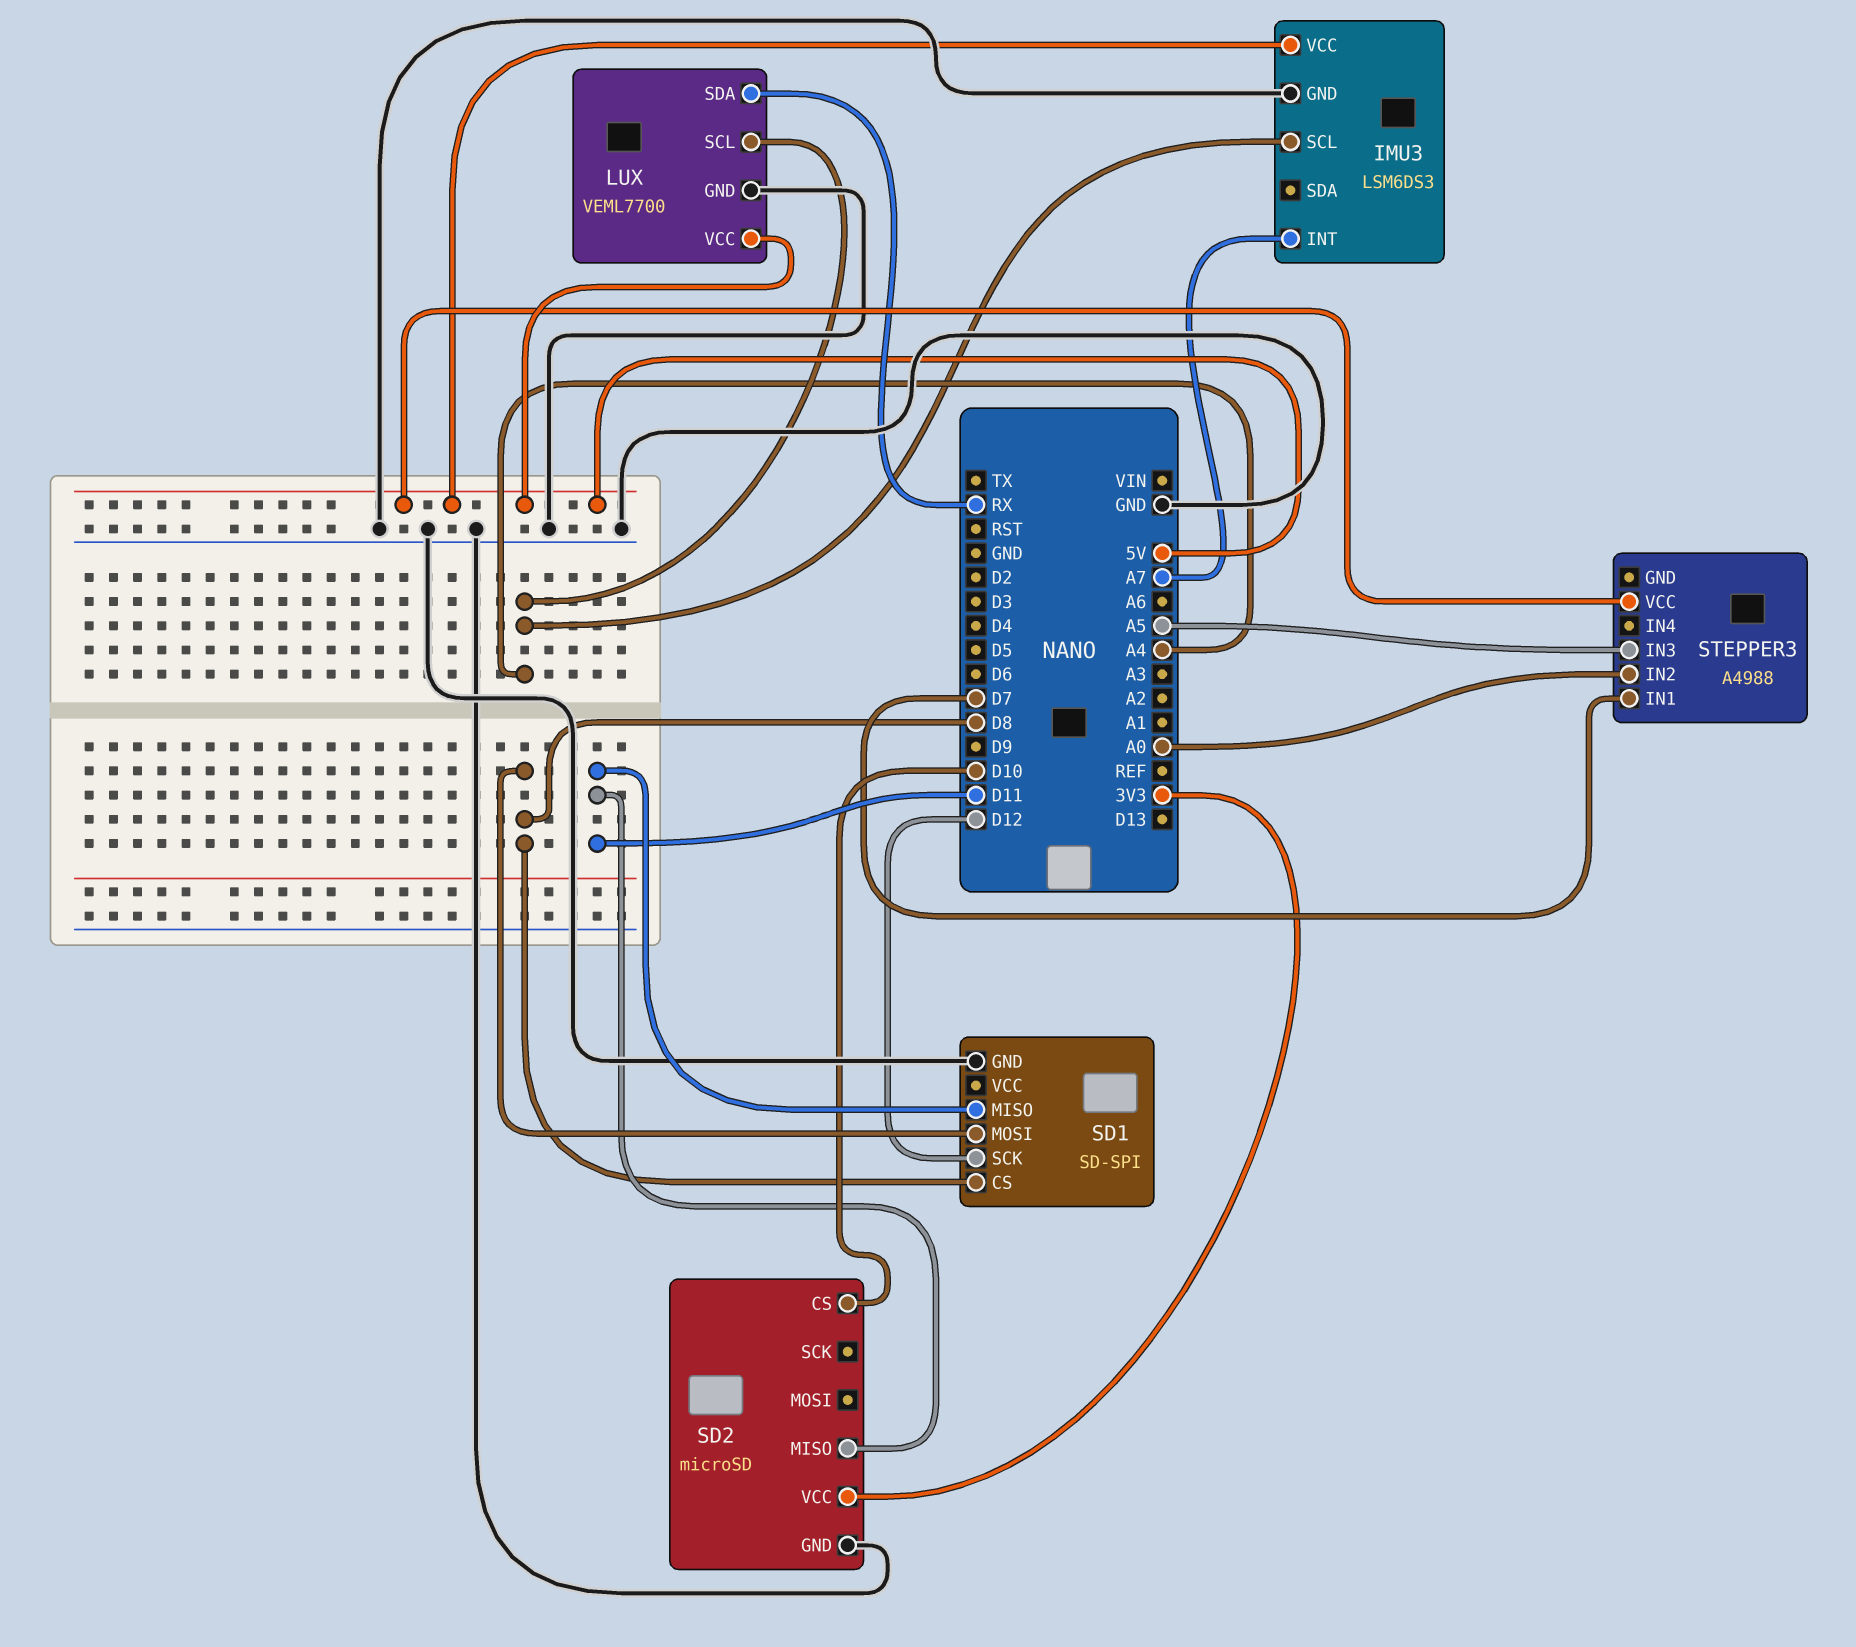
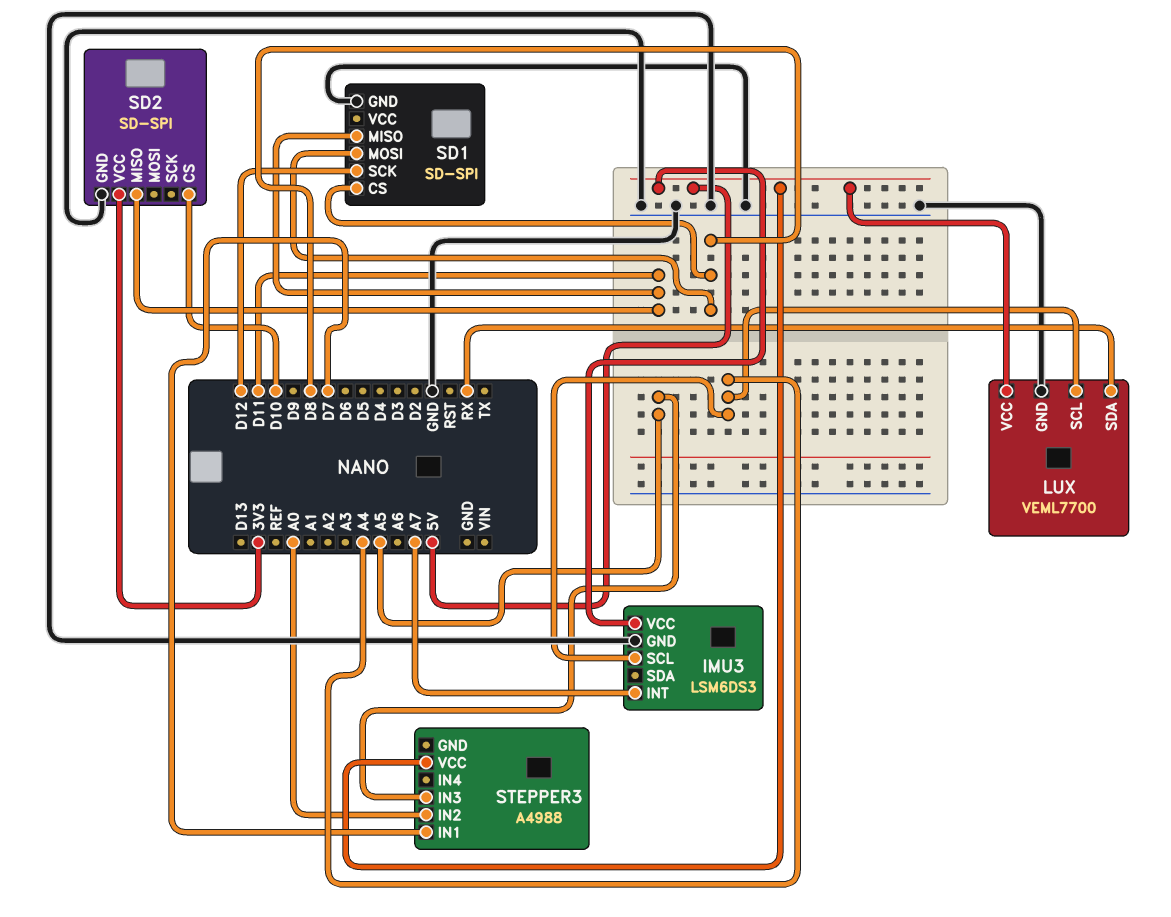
SD2: microSD -> SD-SPI

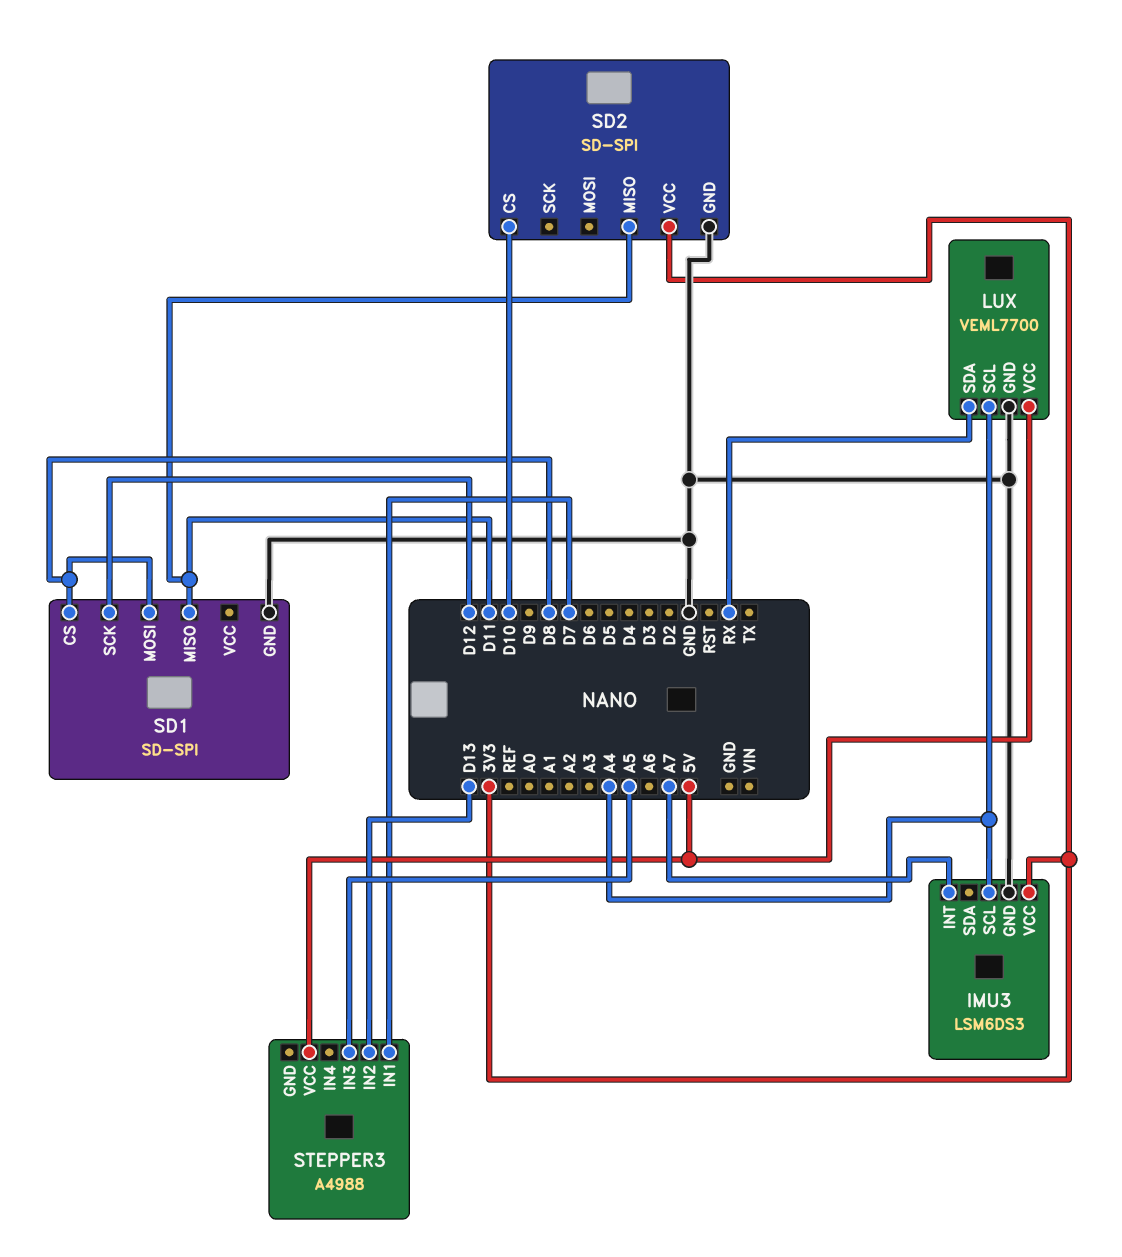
IMU3 pin VCC: 5V -> 3V3
STEPPER3 pin IN2: A0 -> D13

